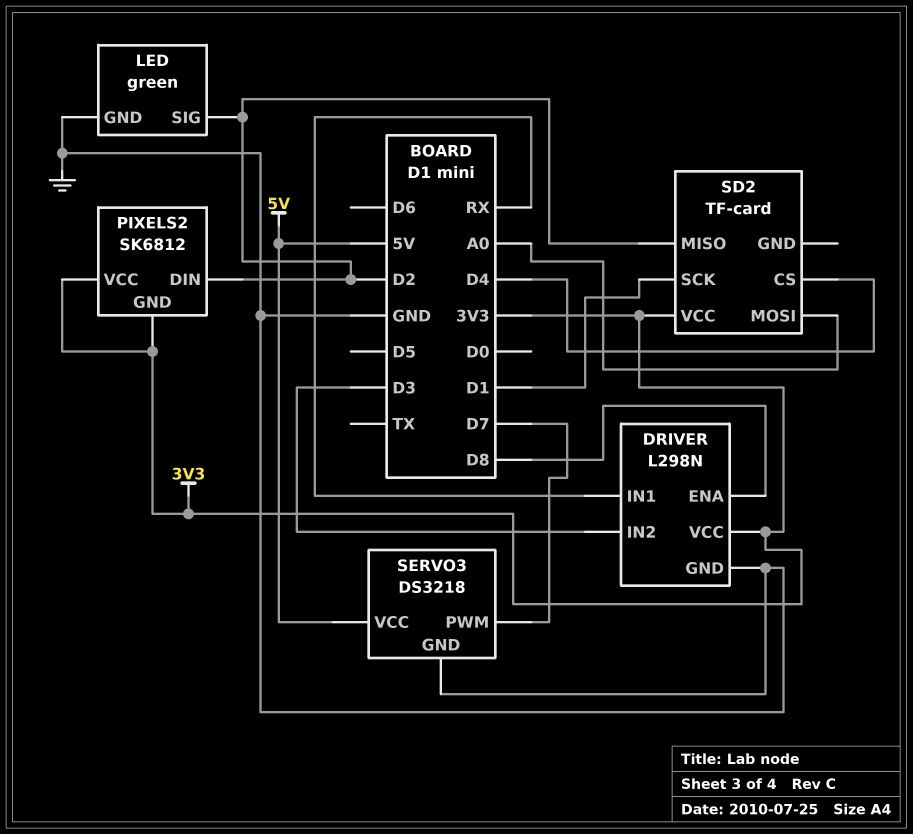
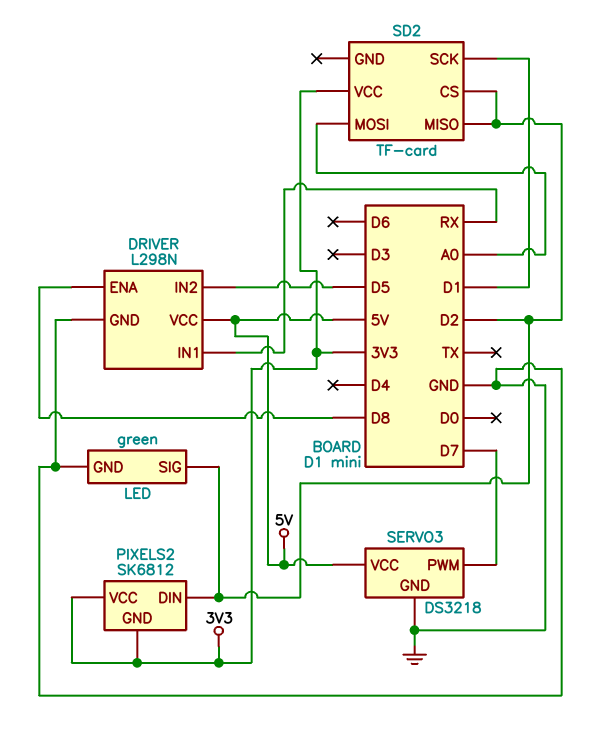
DRIVER pin IN2: D3 -> D5
DRIVER pin VCC: 3V3 -> 5V
SD2 pin CS: D4 -> D2

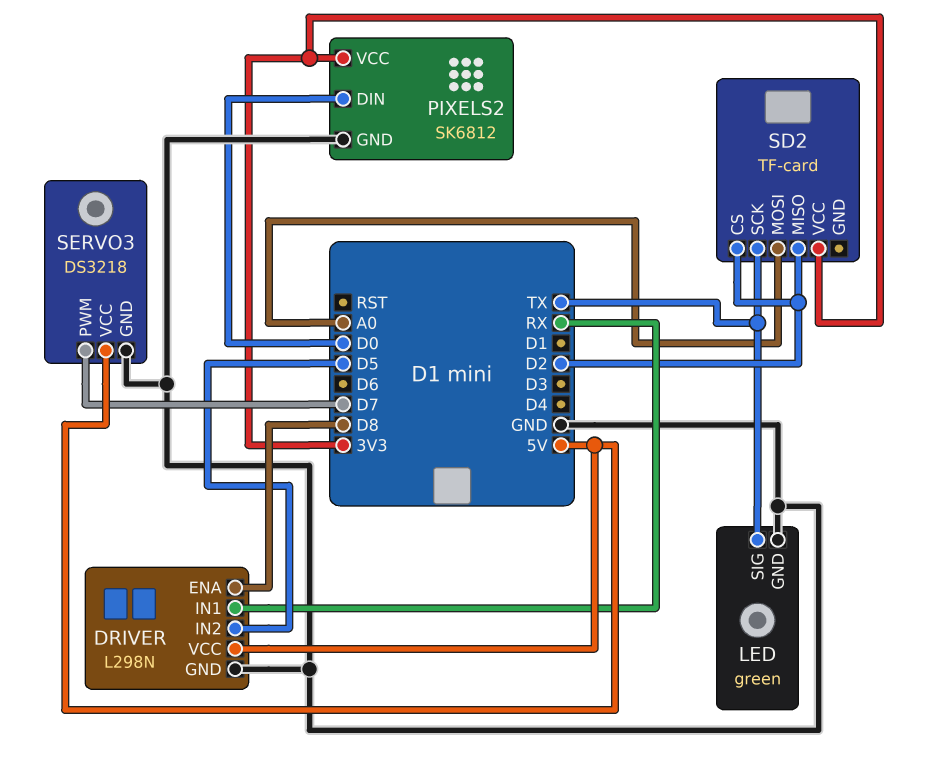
LED pin SIG: D2 -> TX
PIXELS2 pin DIN: D2 -> D0
PIXELS2 pin GND: 3V3 -> GND
SD2 pin SCK: D1 -> TX

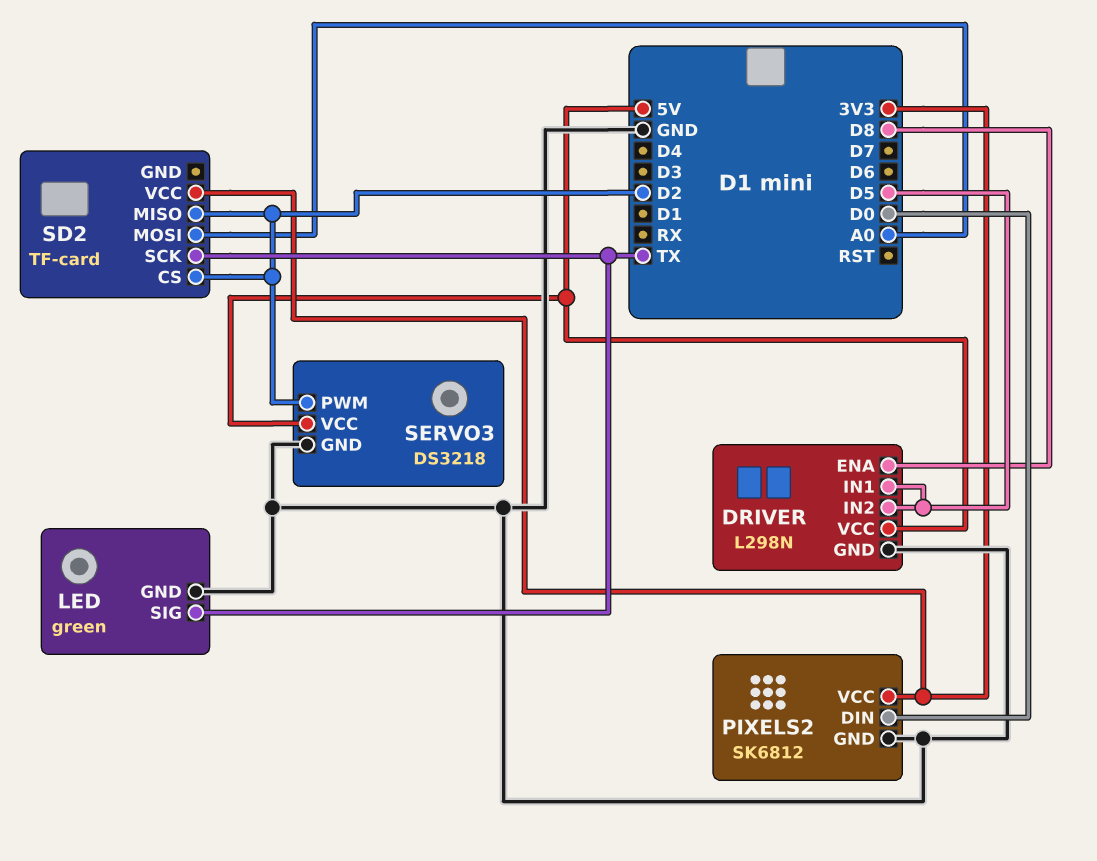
DRIVER pin IN1: RX -> D5
SERVO3 pin PWM: D7 -> D2

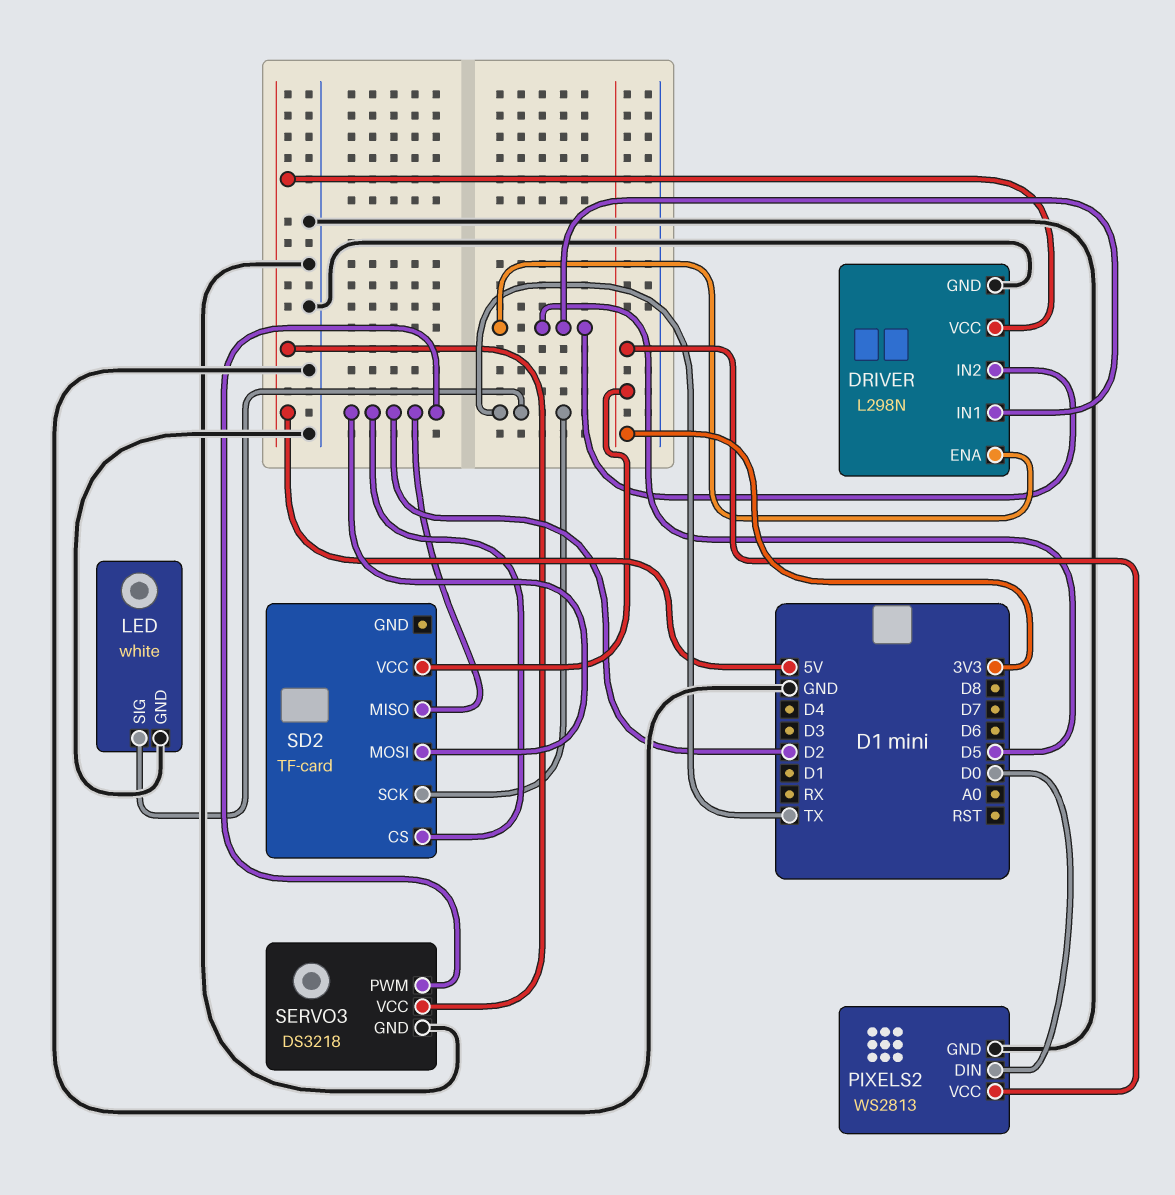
DRIVER pin ENA: D8 -> D5
LED: green -> white
PIXELS2: SK6812 -> WS2813
SD2 pin MOSI: A0 -> D2

